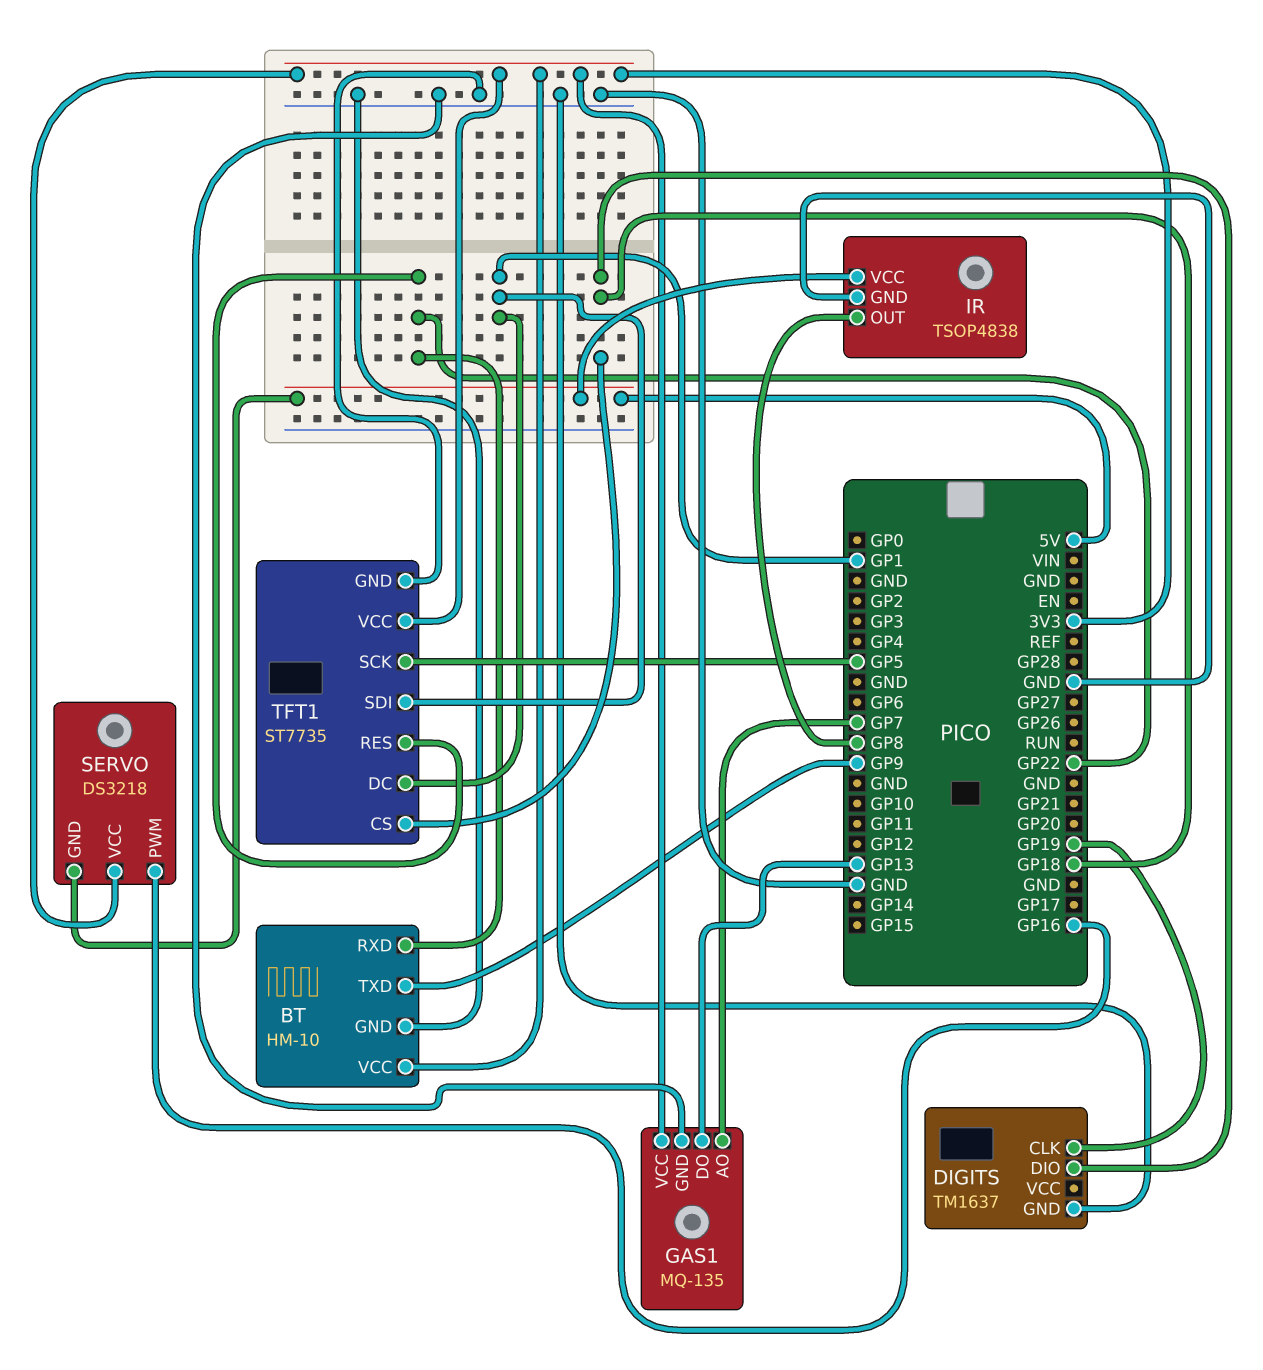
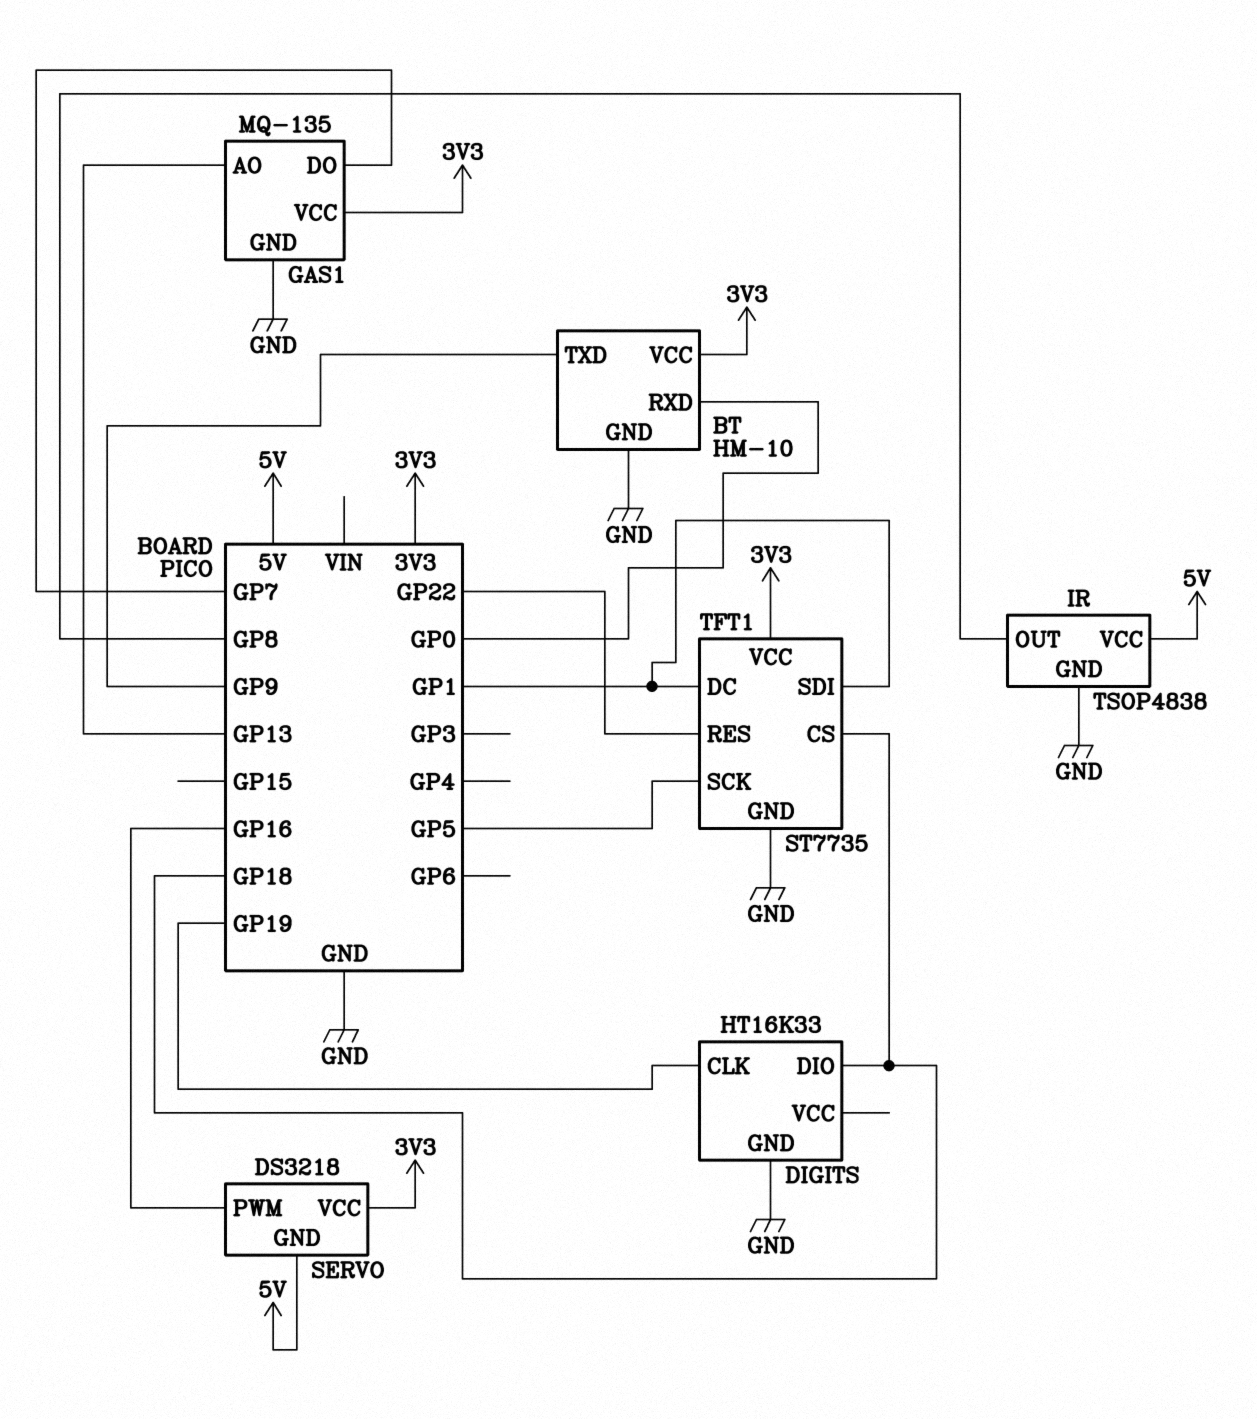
BT pin RXD: GP22 -> GP0
DIGITS: TM1637 -> HT16K33
GAS1 pin AO: GP7 -> GP13
GAS1 pin DO: GP13 -> GP7

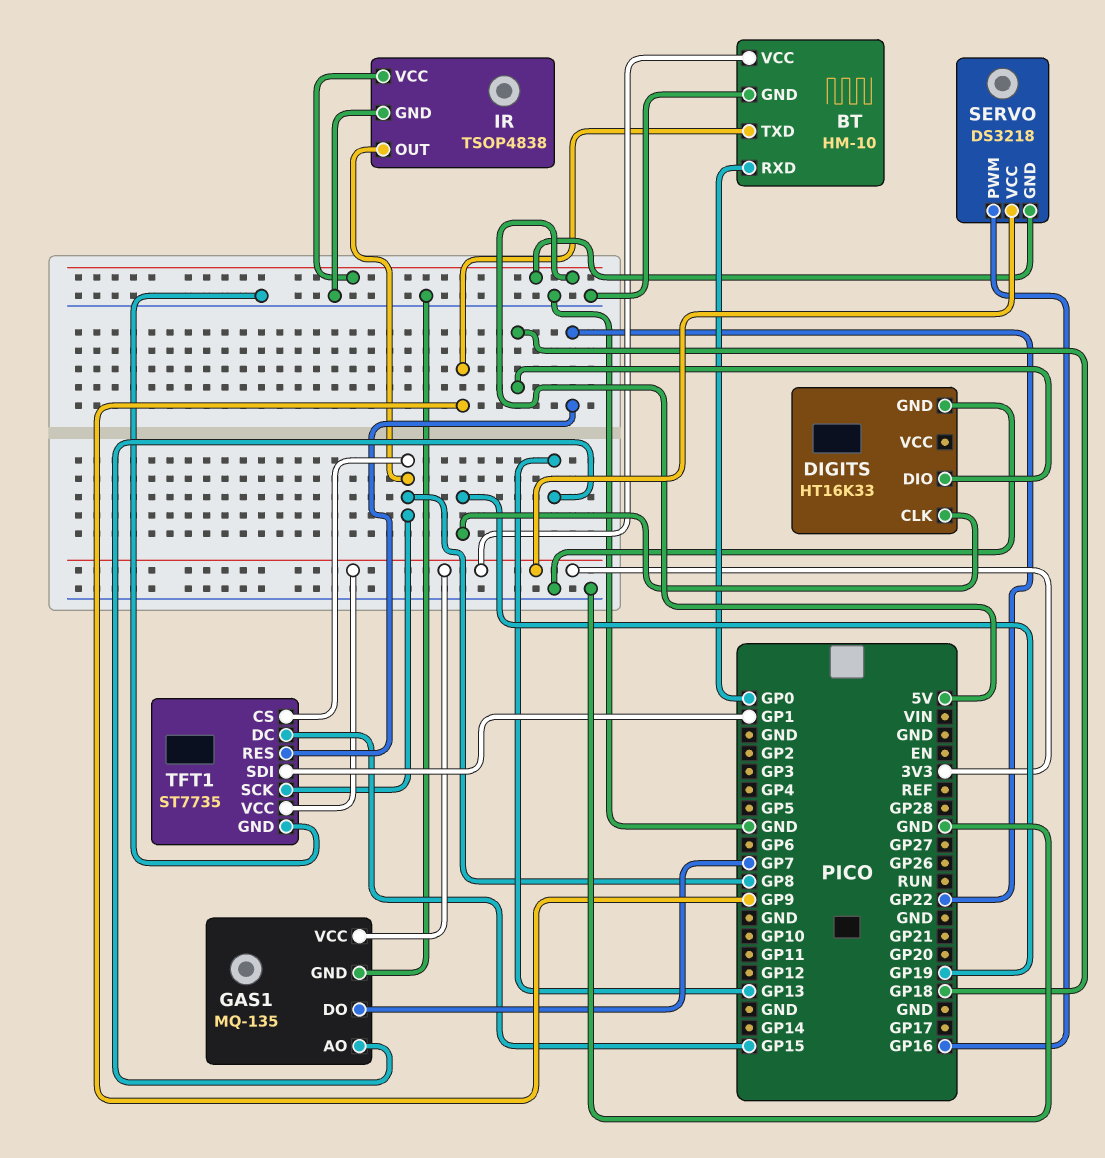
TFT1 pin CS: GP18 -> GP8
TFT1 pin DC: GP1 -> GP15
TFT1 pin SCK: GP5 -> GP8

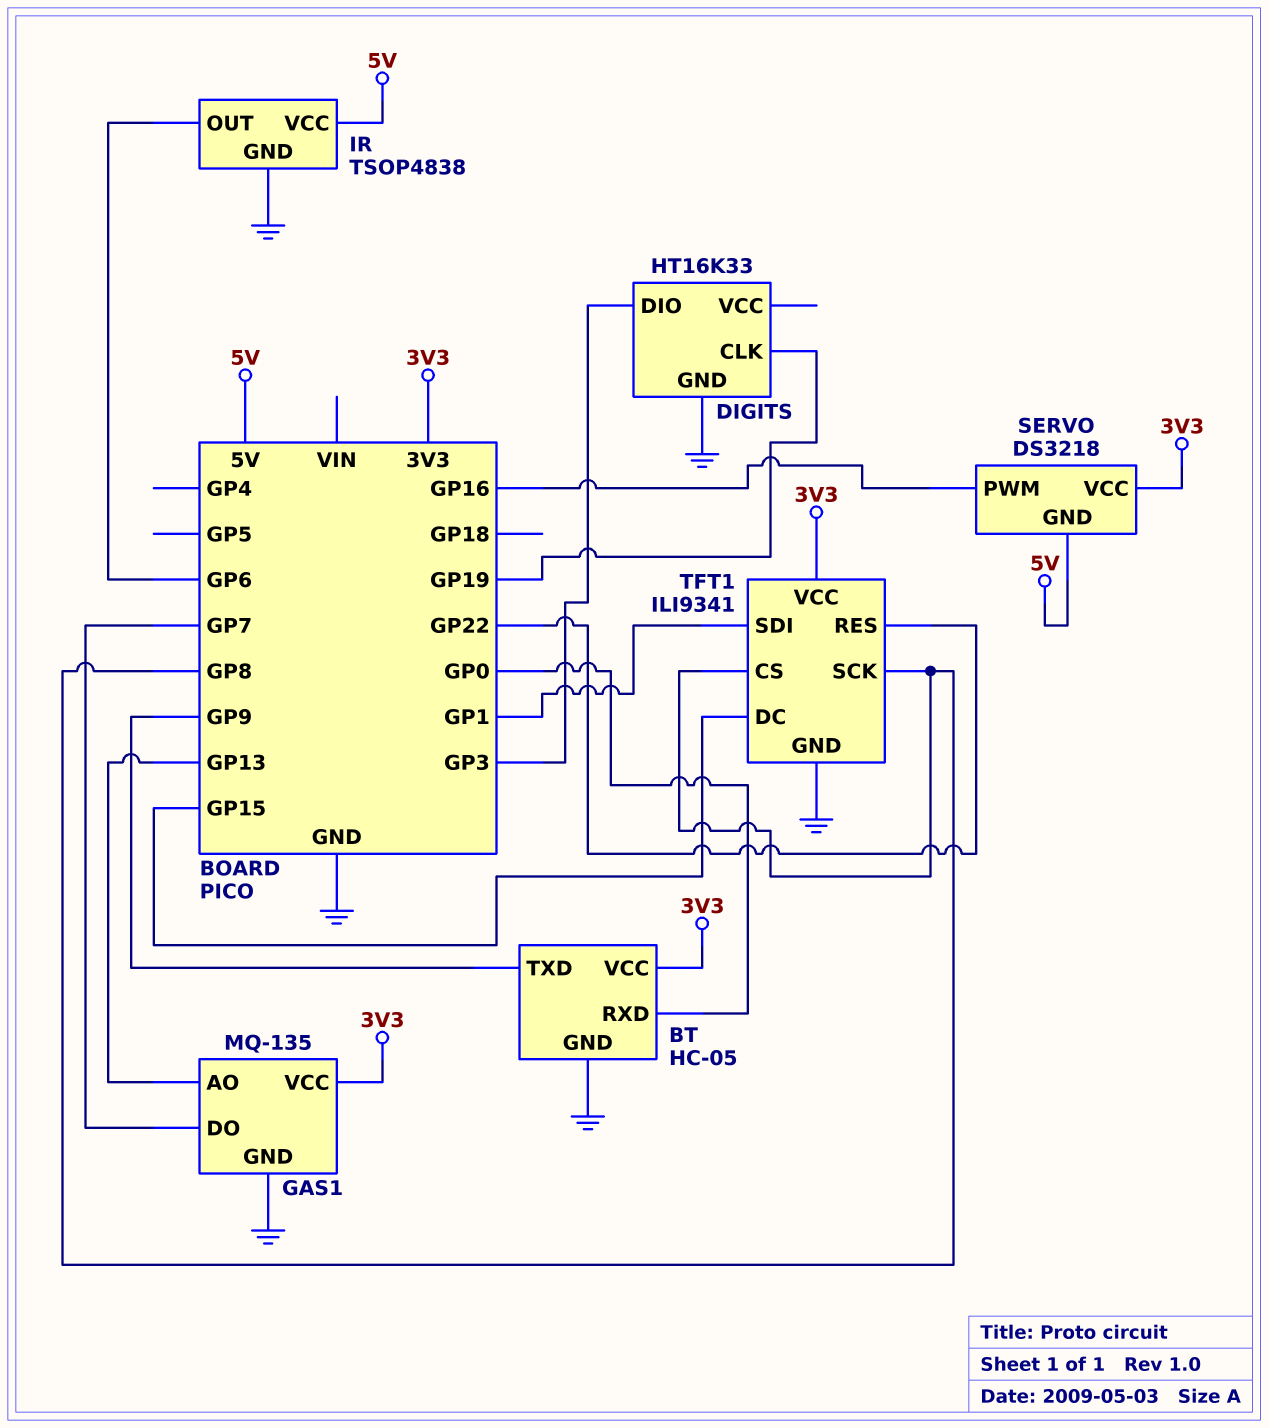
BT: HM-10 -> HC-05
DIGITS pin DIO: GP18 -> GP3
IR pin OUT: GP8 -> GP6
TFT1: ST7735 -> ILI9341

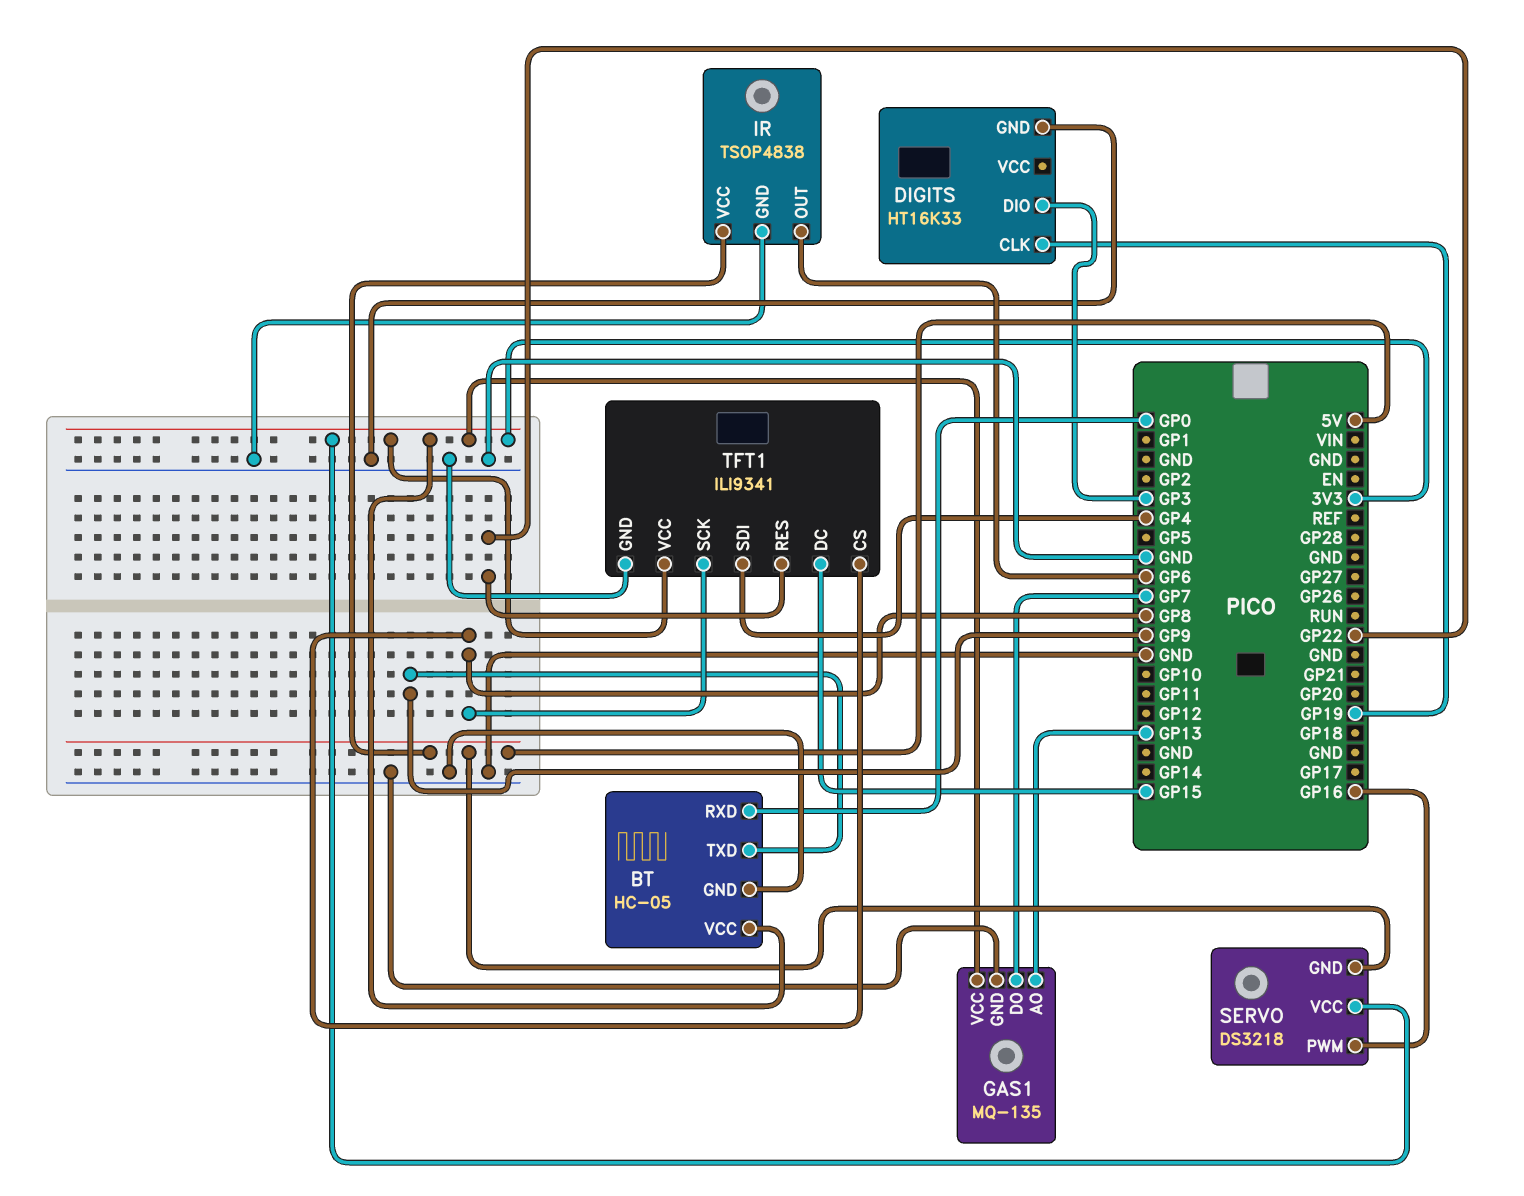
TFT1 pin SDI: GP1 -> GP4

